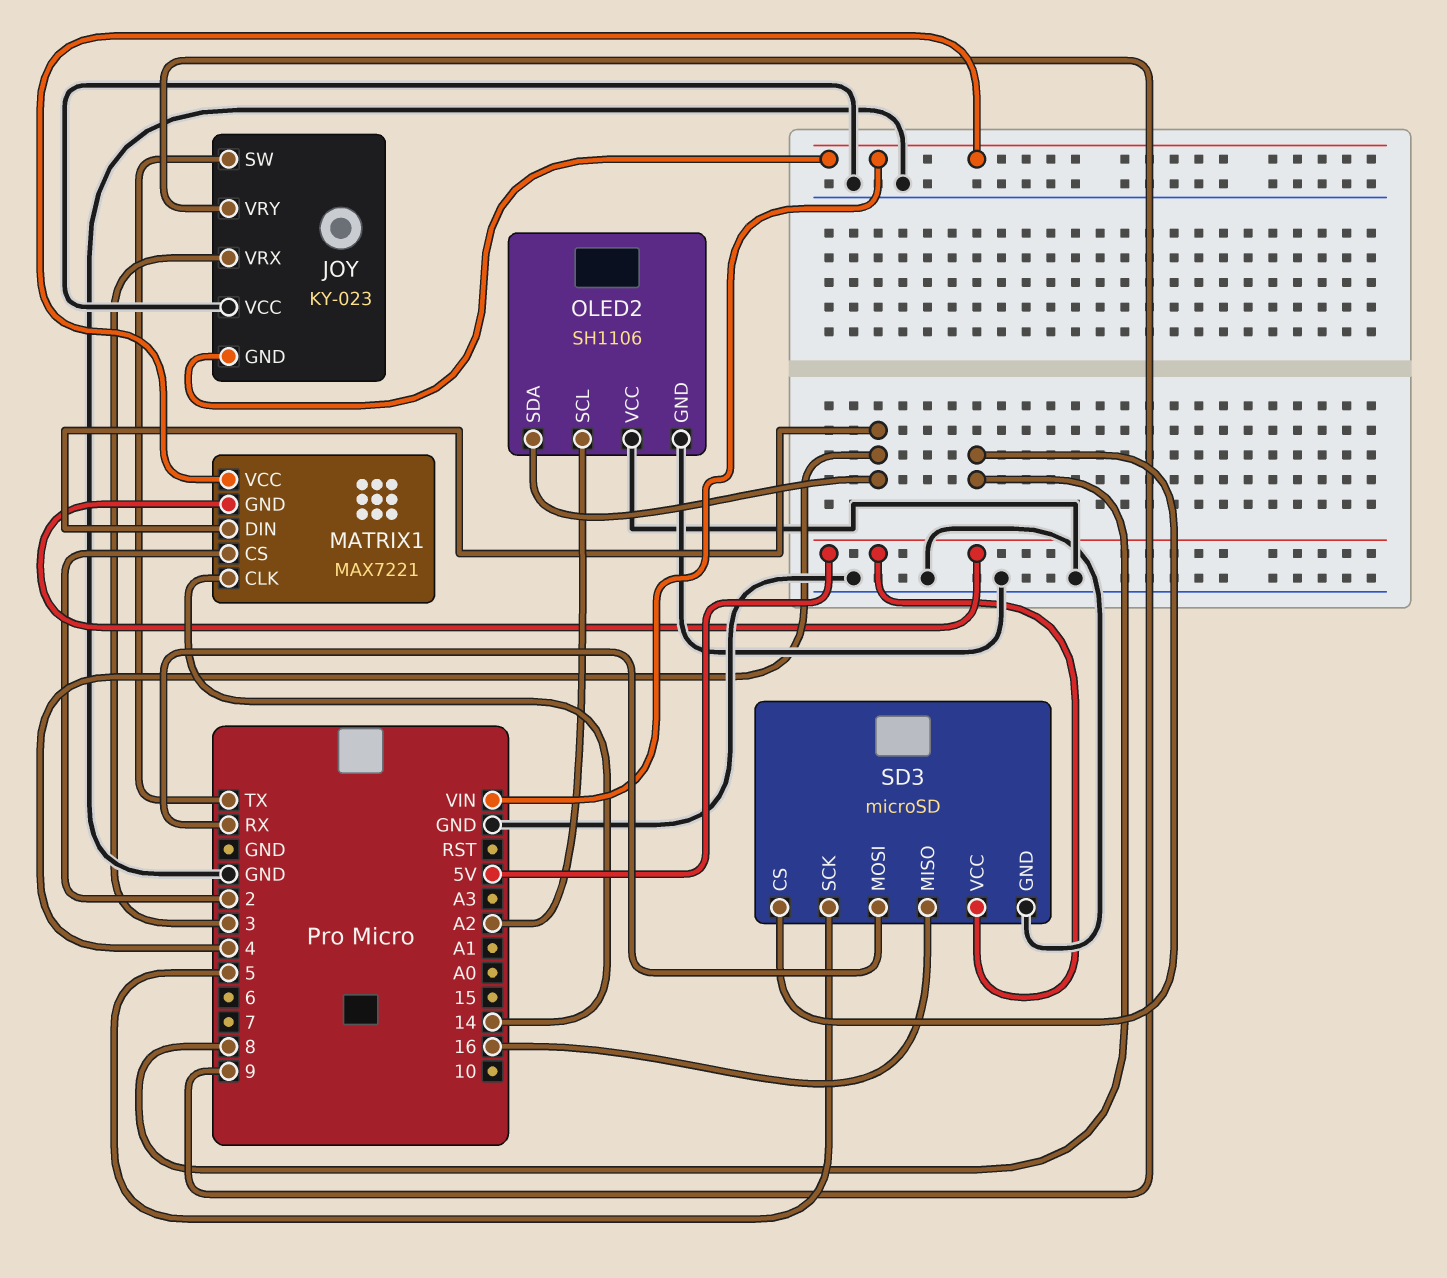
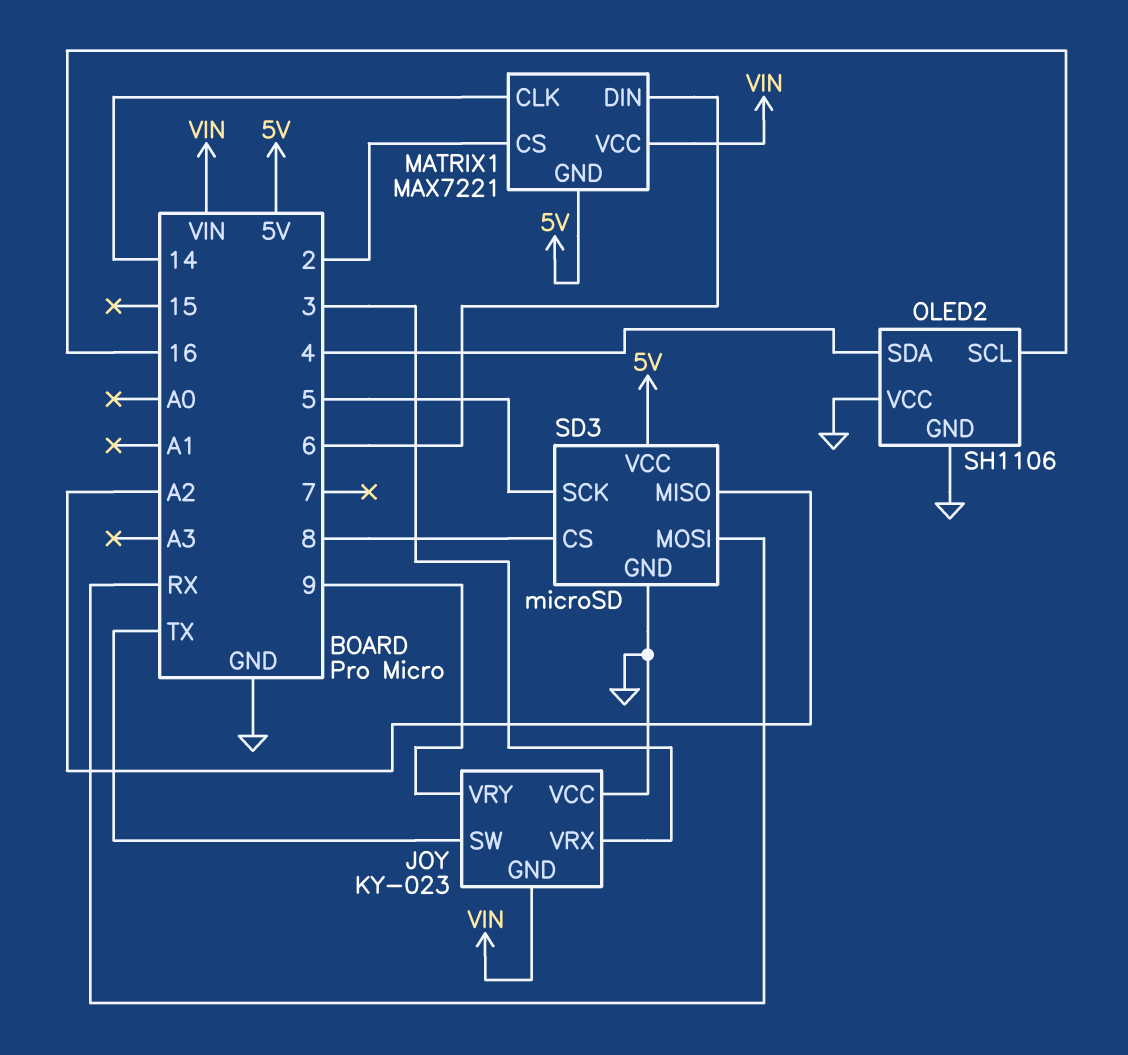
MATRIX1 pin DIN: 4 -> 6
OLED2 pin SCL: A2 -> 16
SD3 pin MISO: 16 -> A2

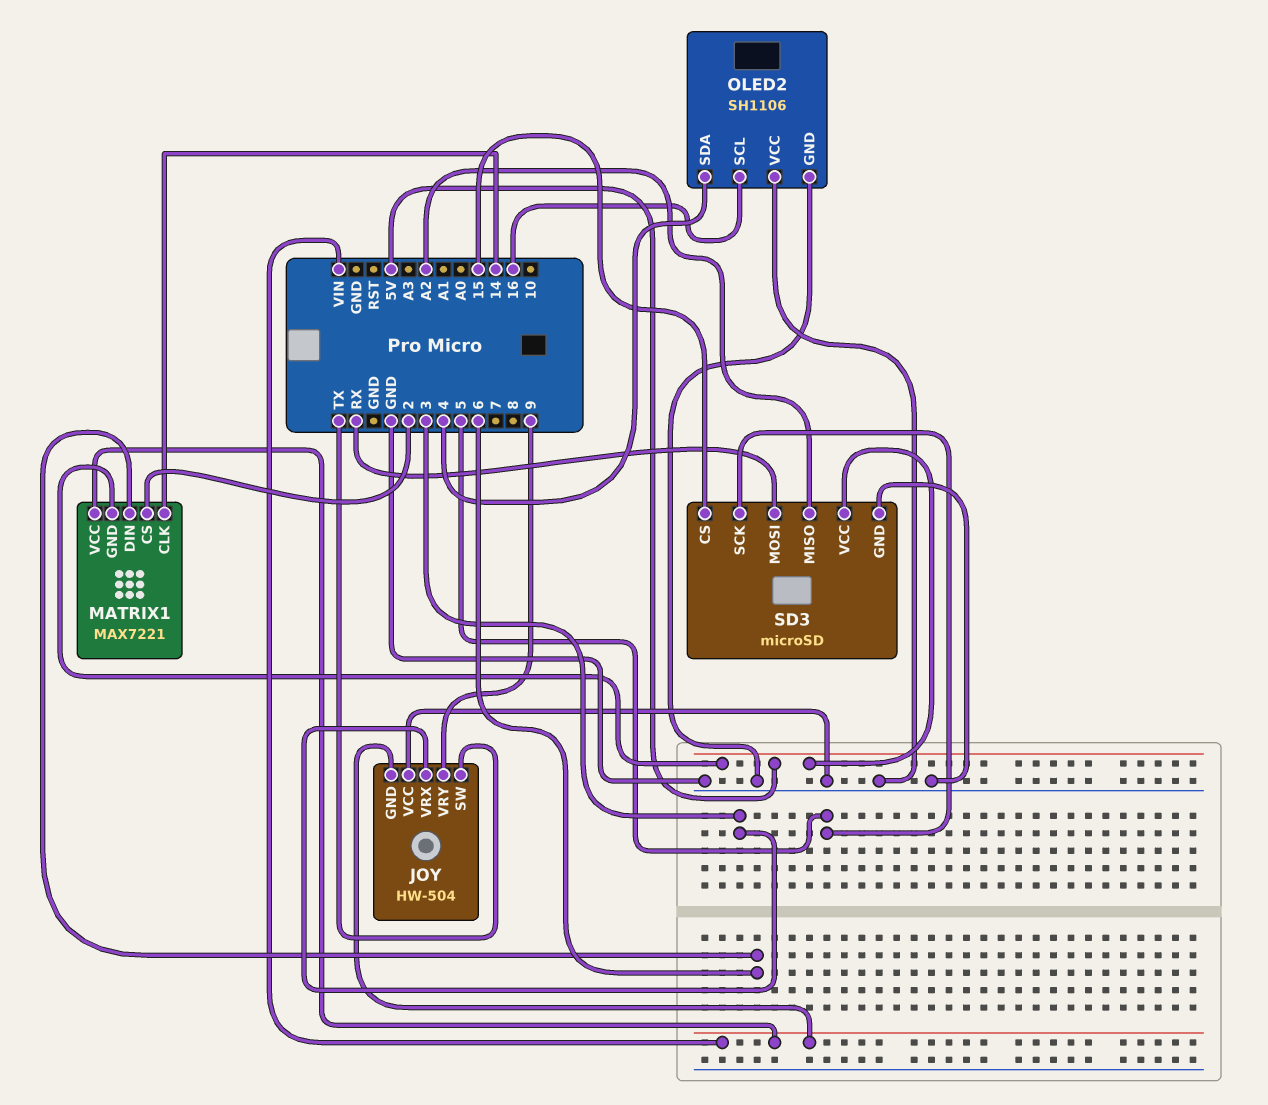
JOY: KY-023 -> HW-504
SD3 pin CS: 8 -> 15

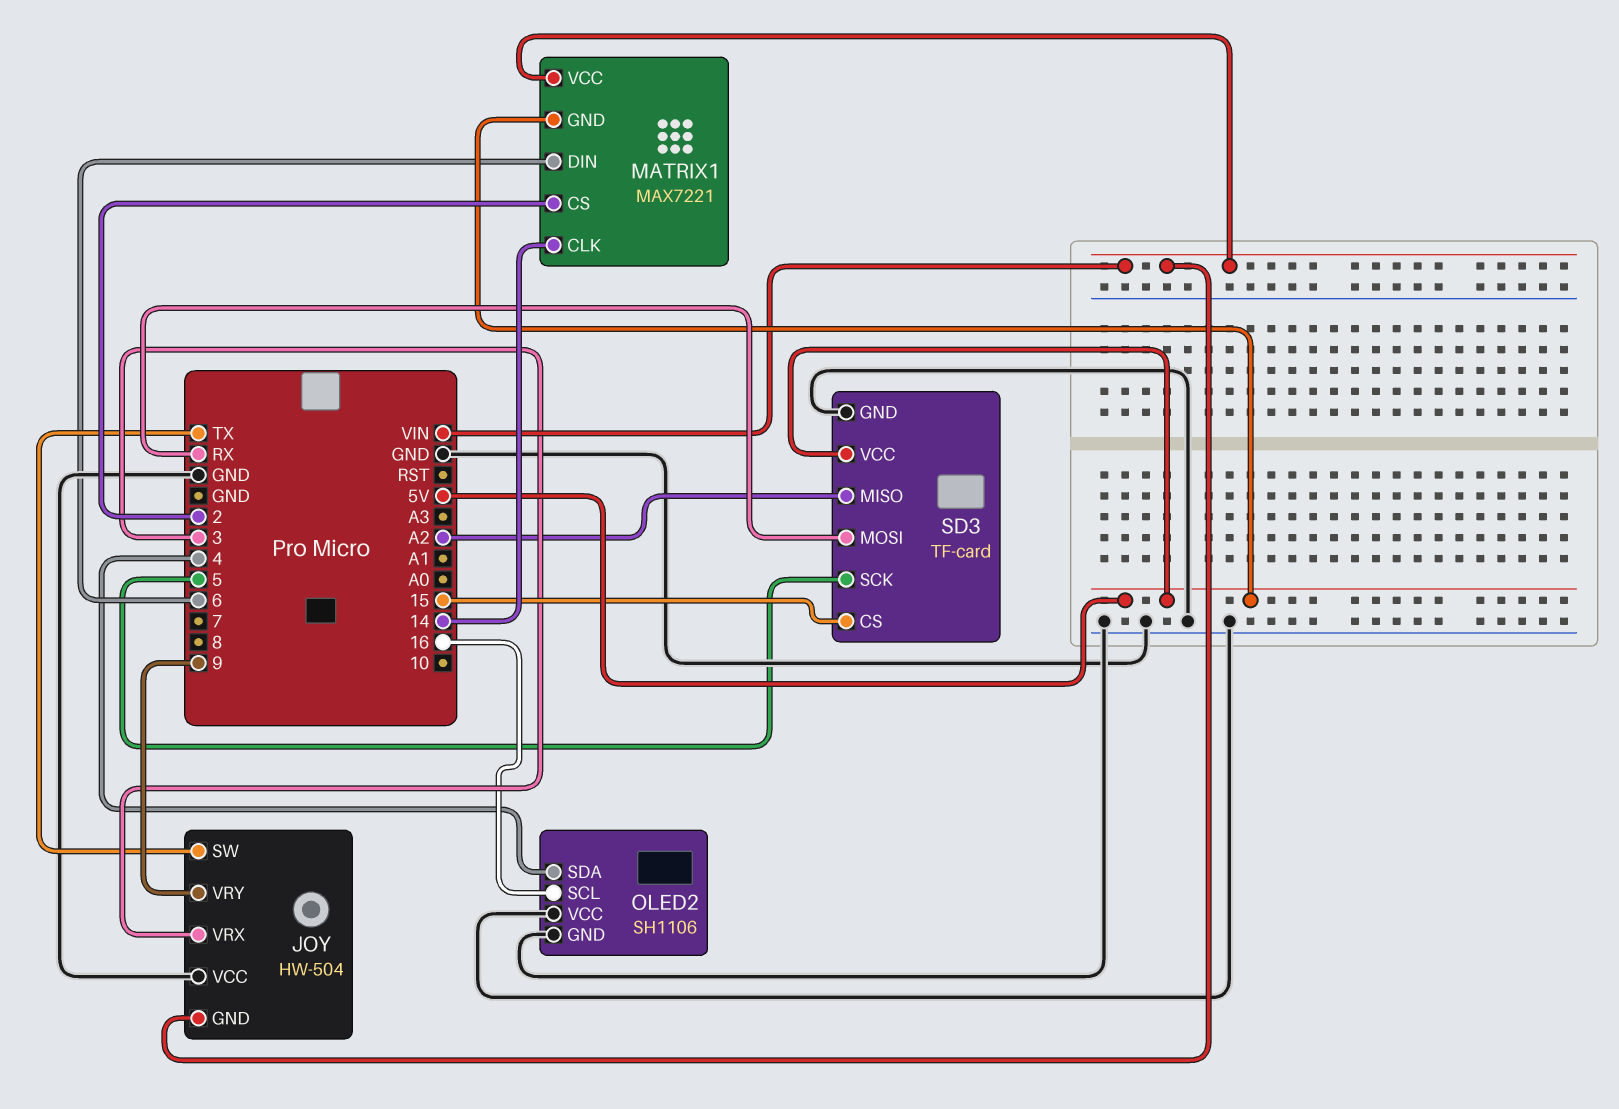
SD3: microSD -> TF-card

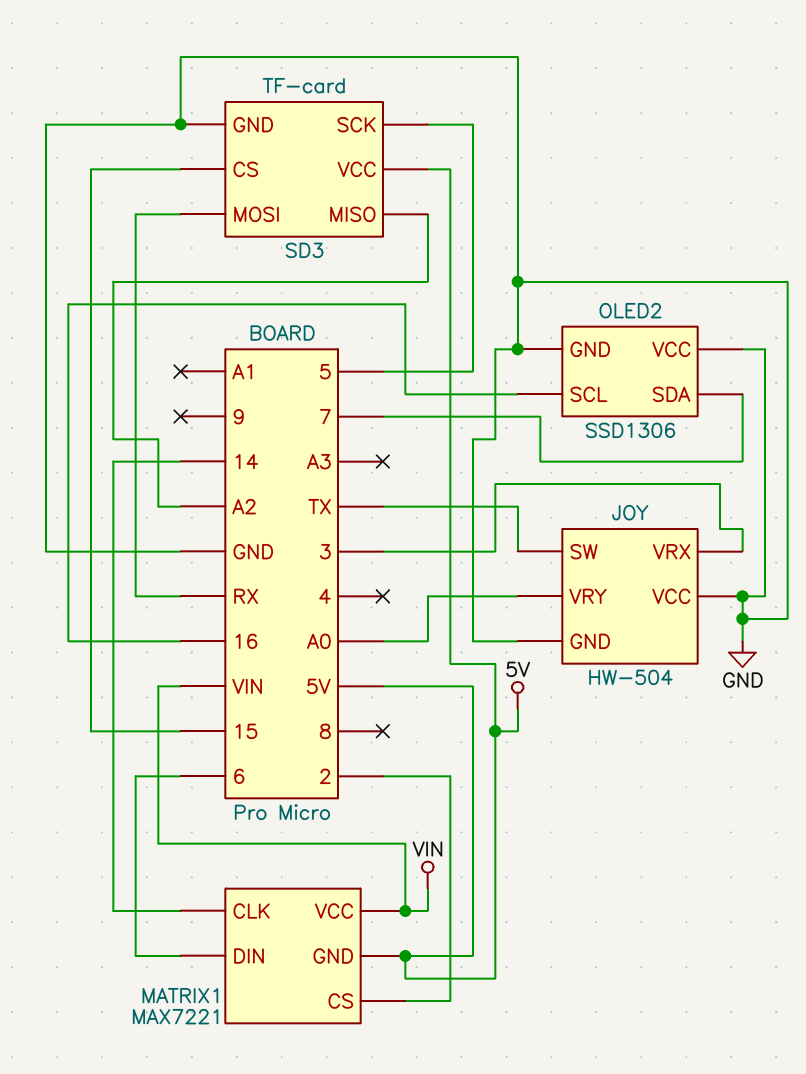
JOY pin GND: VIN -> GND
JOY pin VRY: 9 -> A0
OLED2: SH1106 -> SSD1306
OLED2 pin SDA: 4 -> 7

